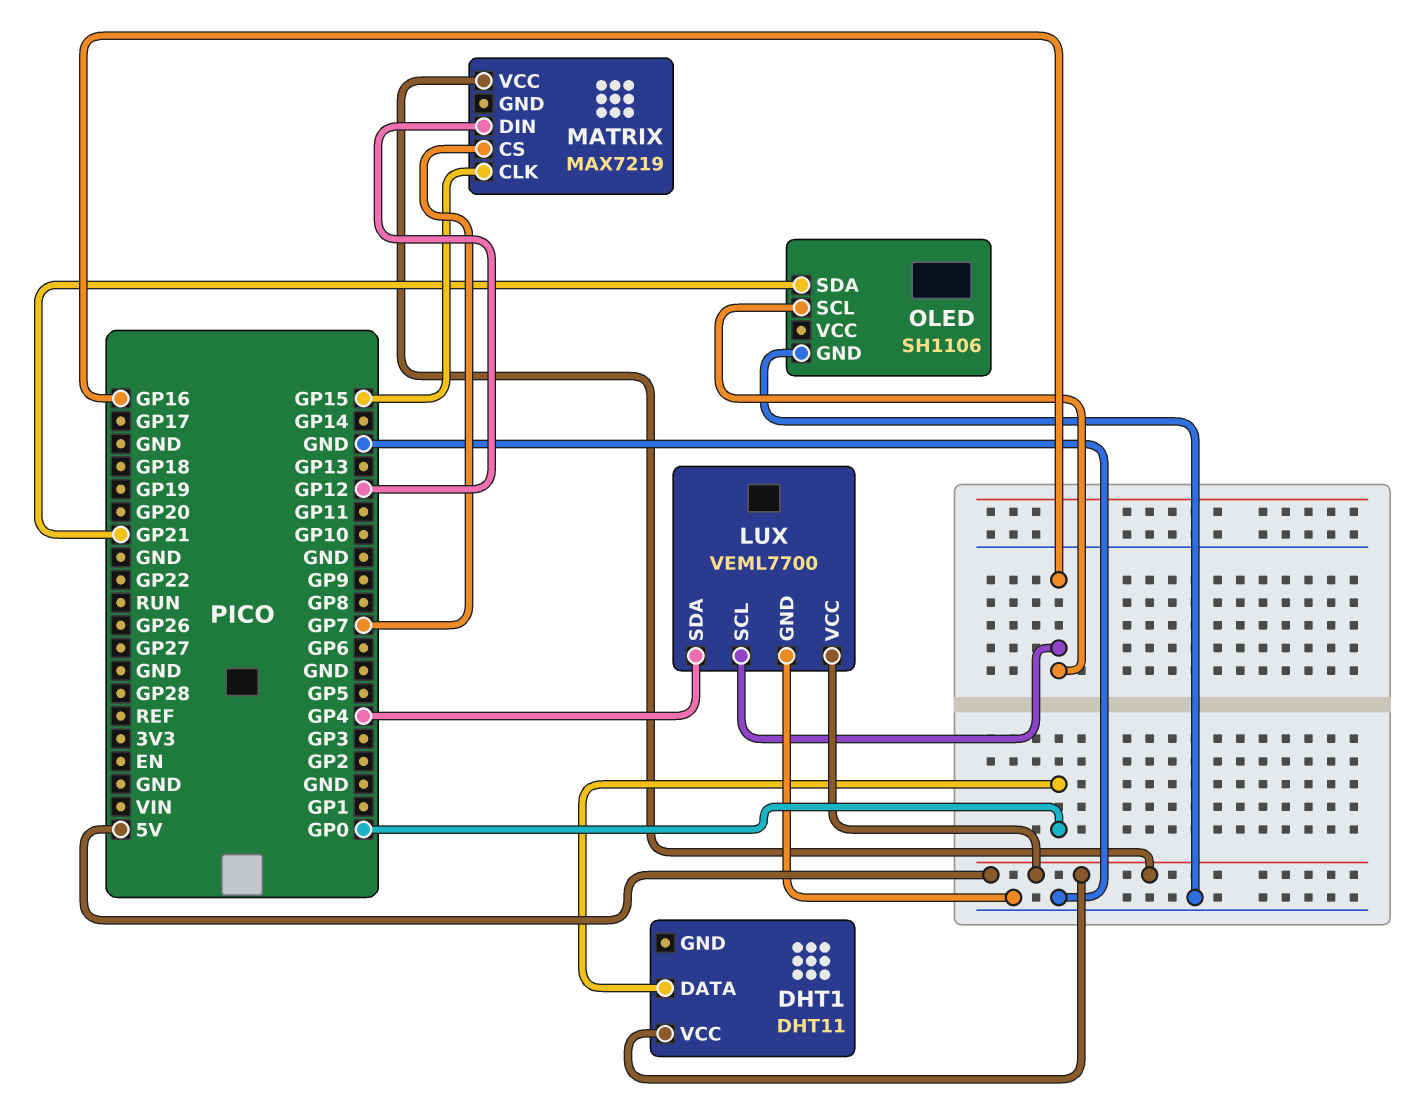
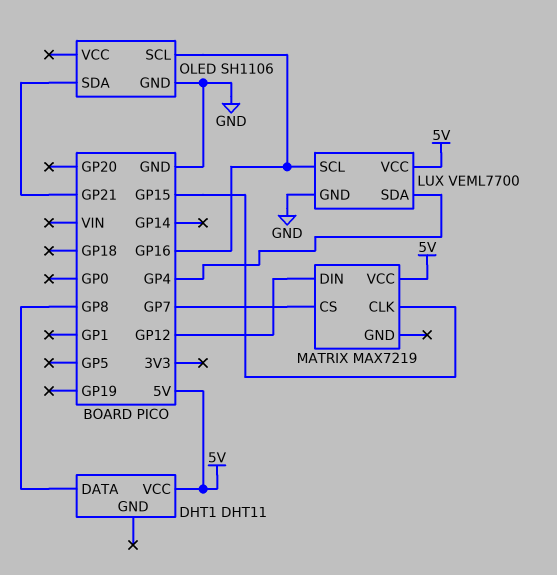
DHT1 pin DATA: GP0 -> GP8

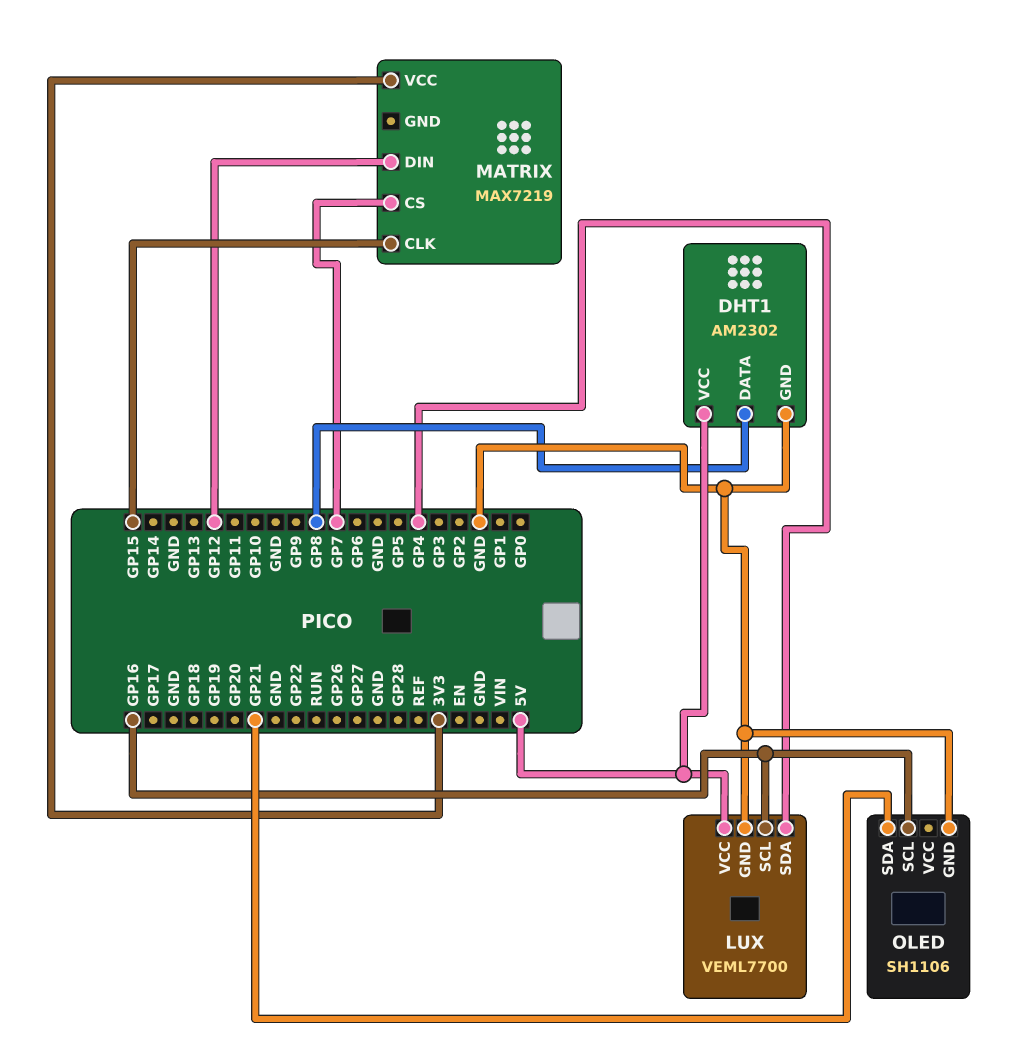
DHT1: DHT11 -> AM2302
DHT1 pin GND: none -> GND
MATRIX pin VCC: 5V -> 3V3

